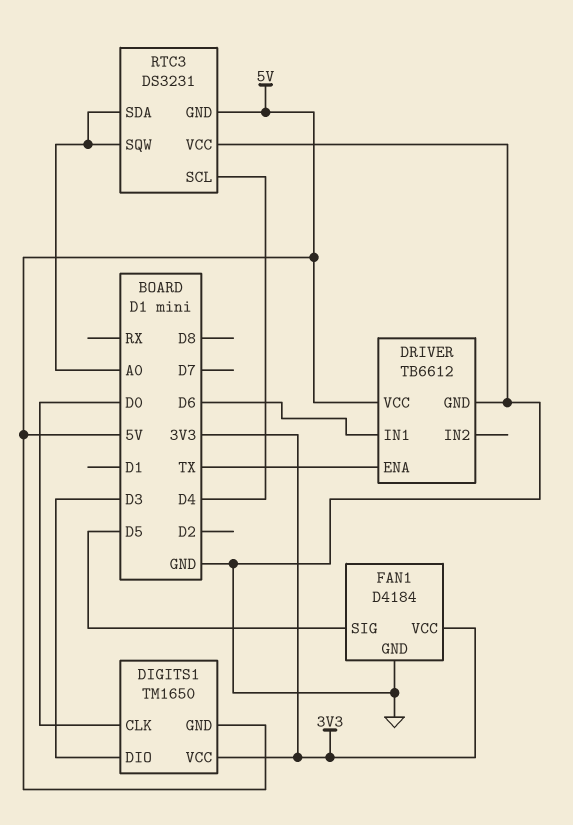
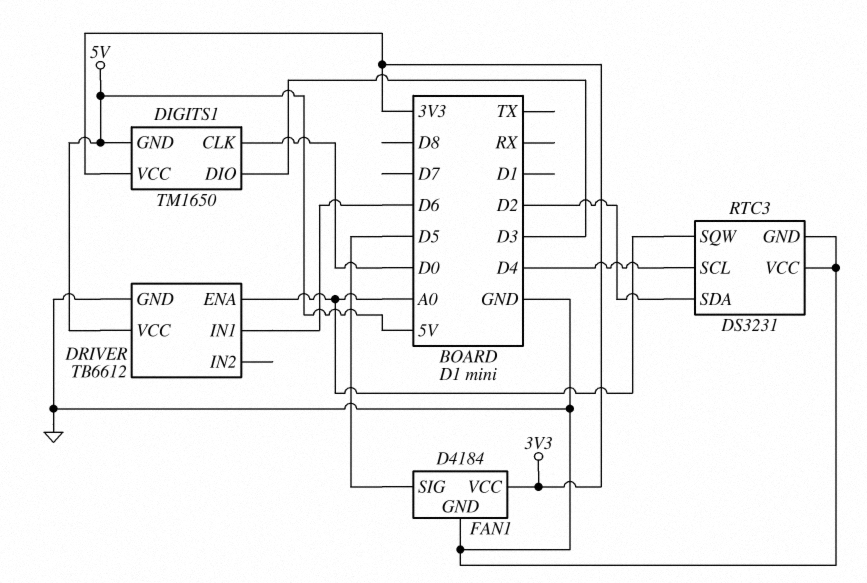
DRIVER pin ENA: TX -> A0
RTC3 pin GND: 5V -> GND
RTC3 pin SDA: A0 -> D2

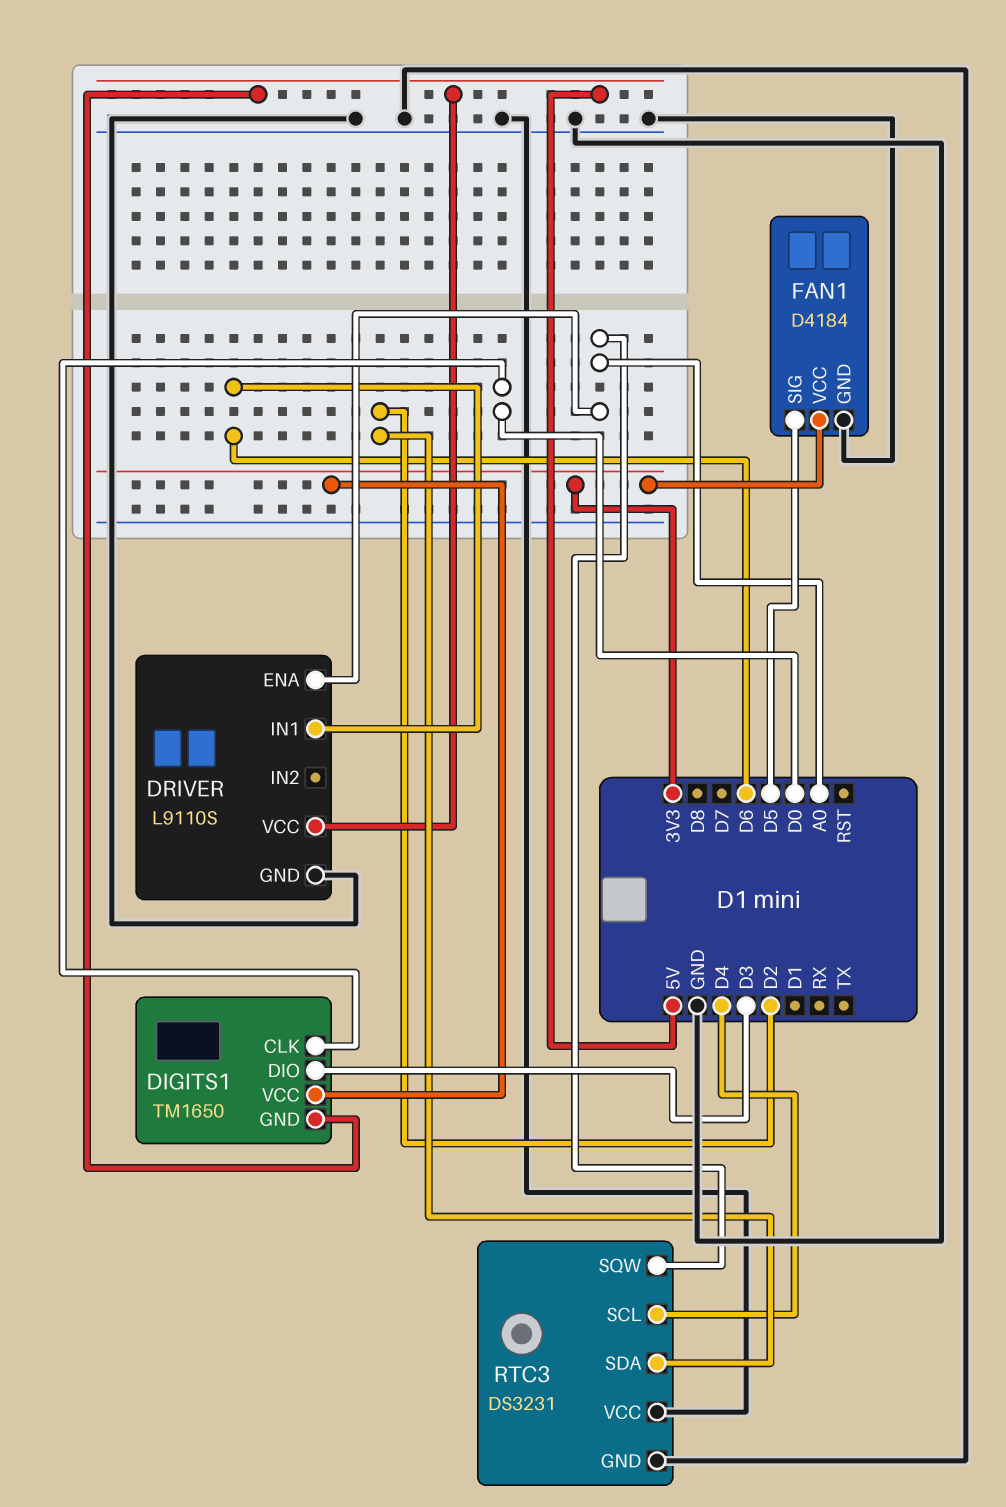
DRIVER: TB6612 -> L9110S

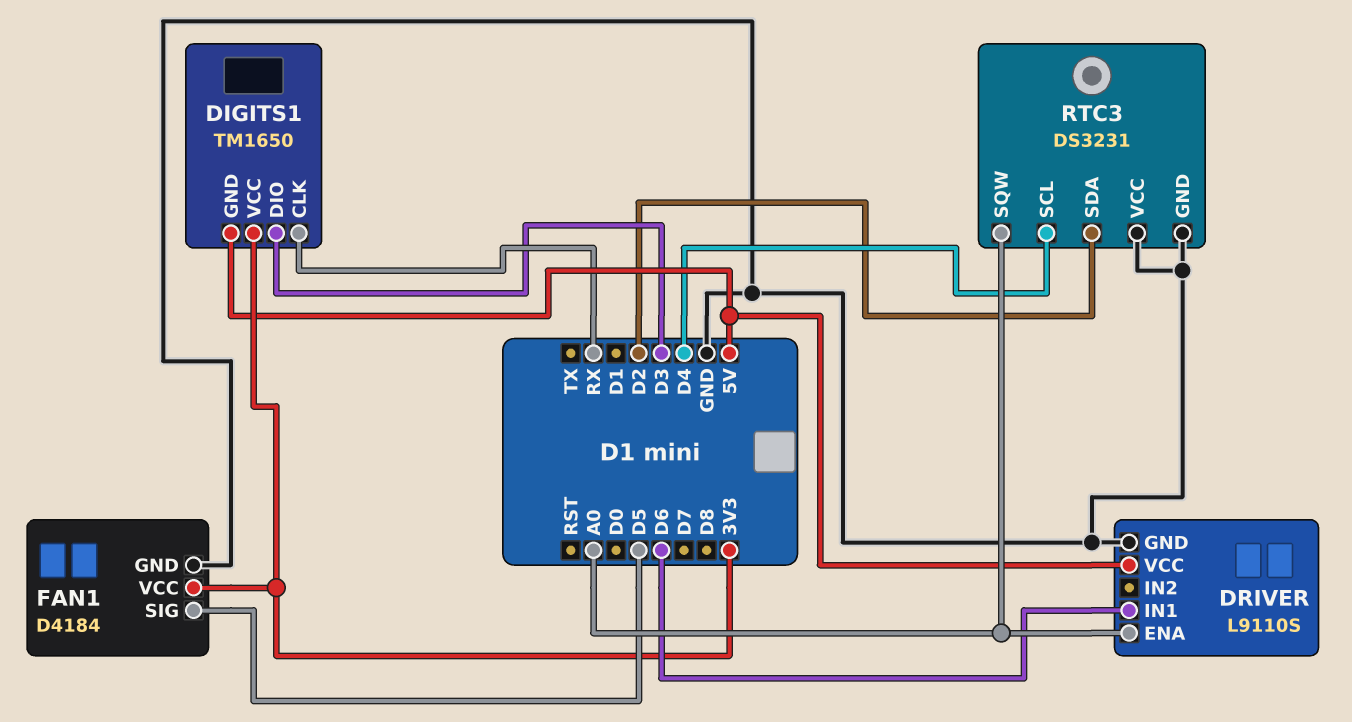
DIGITS1 pin CLK: D0 -> RX

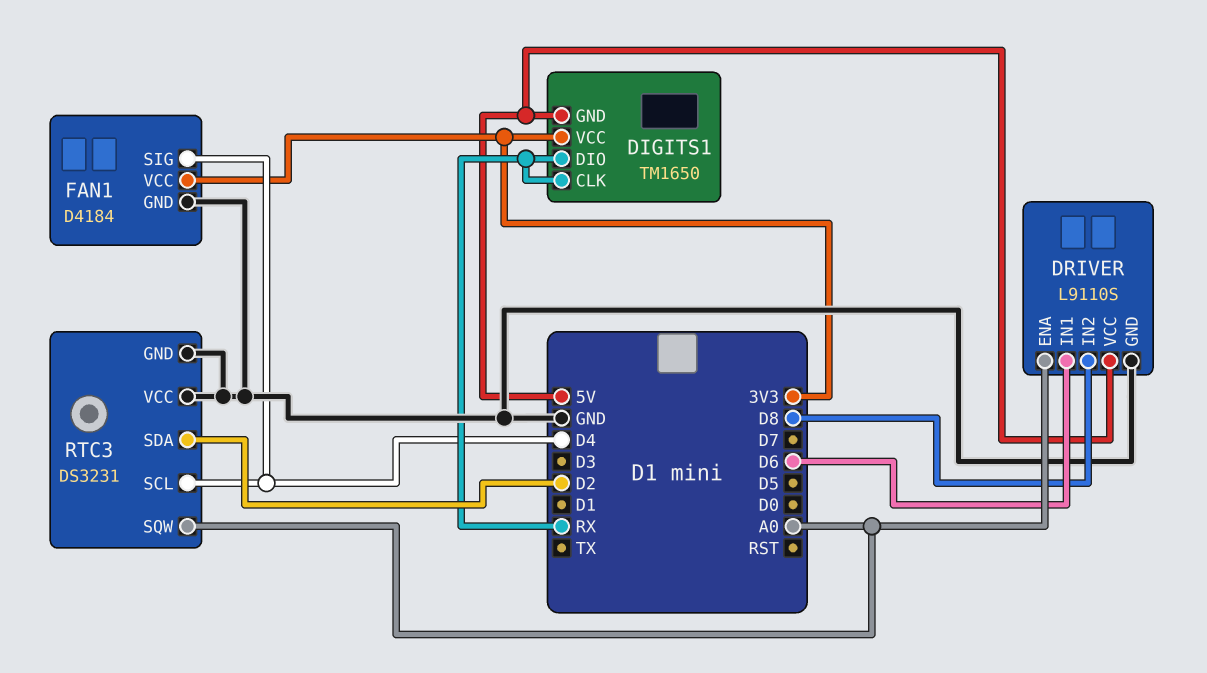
DIGITS1 pin DIO: D3 -> RX
DRIVER pin IN2: none -> D8
FAN1 pin SIG: D5 -> D4

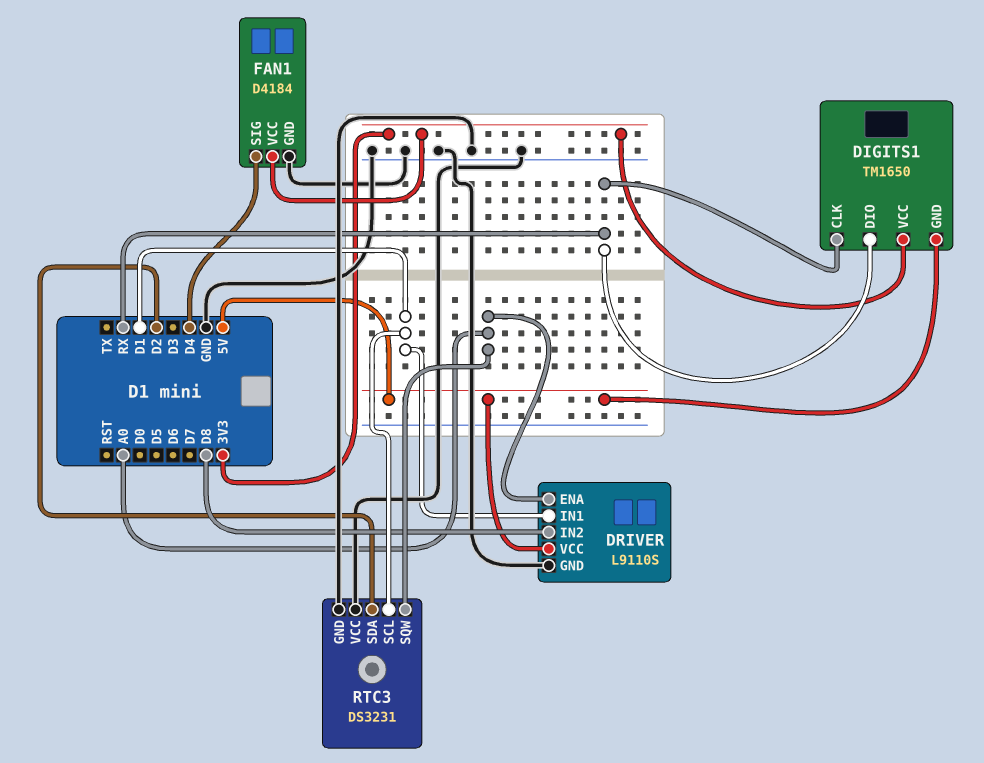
DRIVER pin IN1: D6 -> D1
RTC3 pin SCL: D4 -> D1

